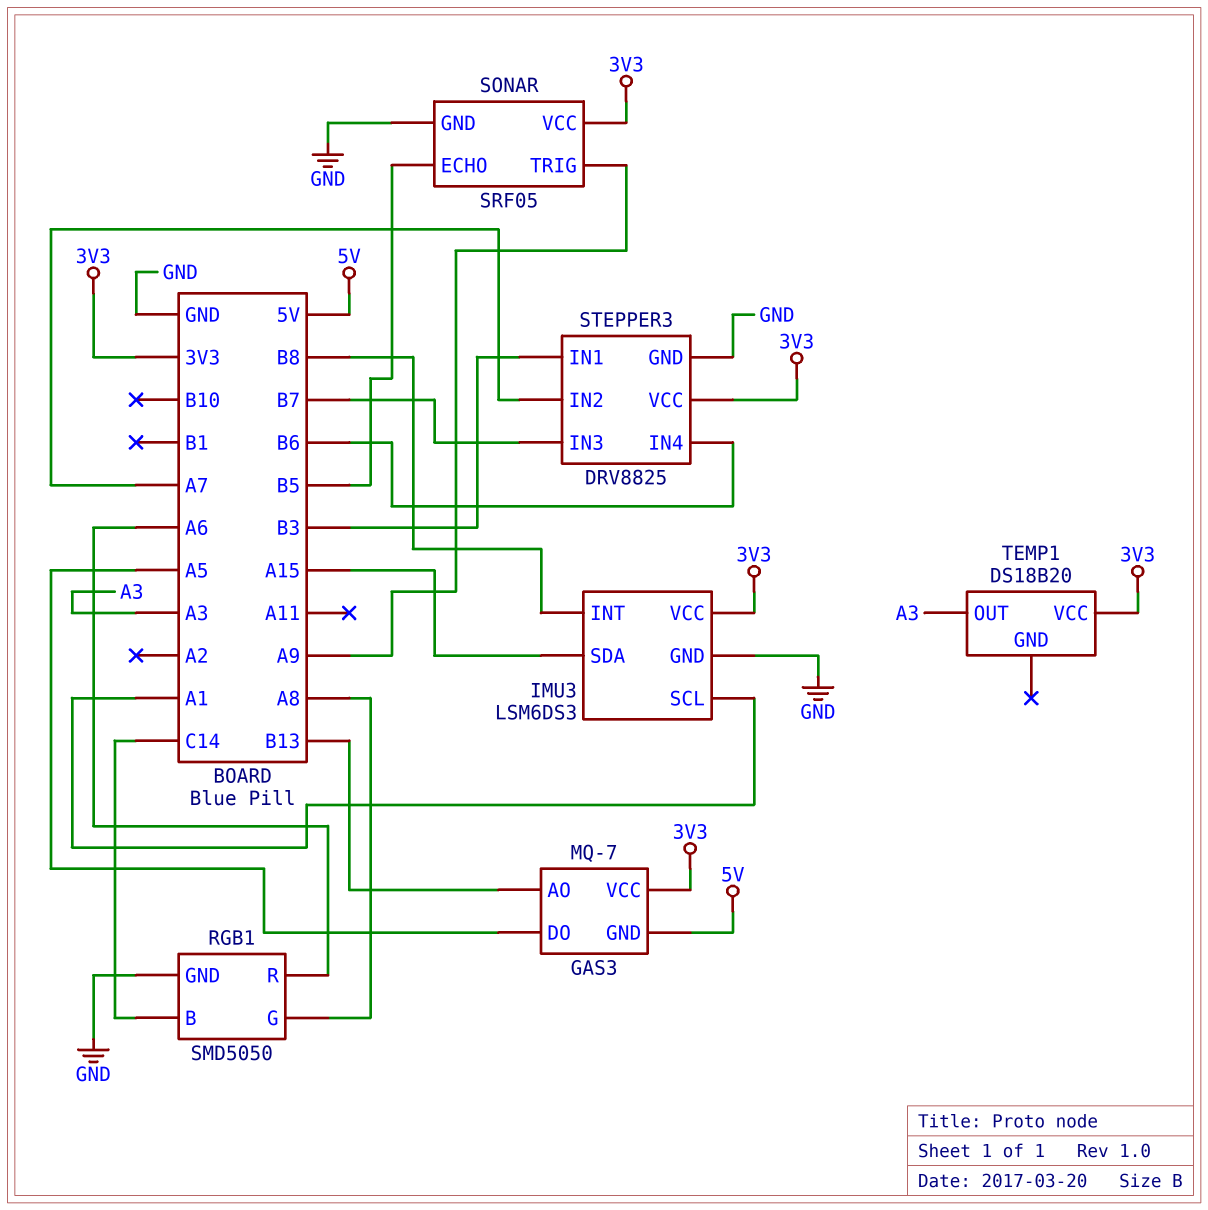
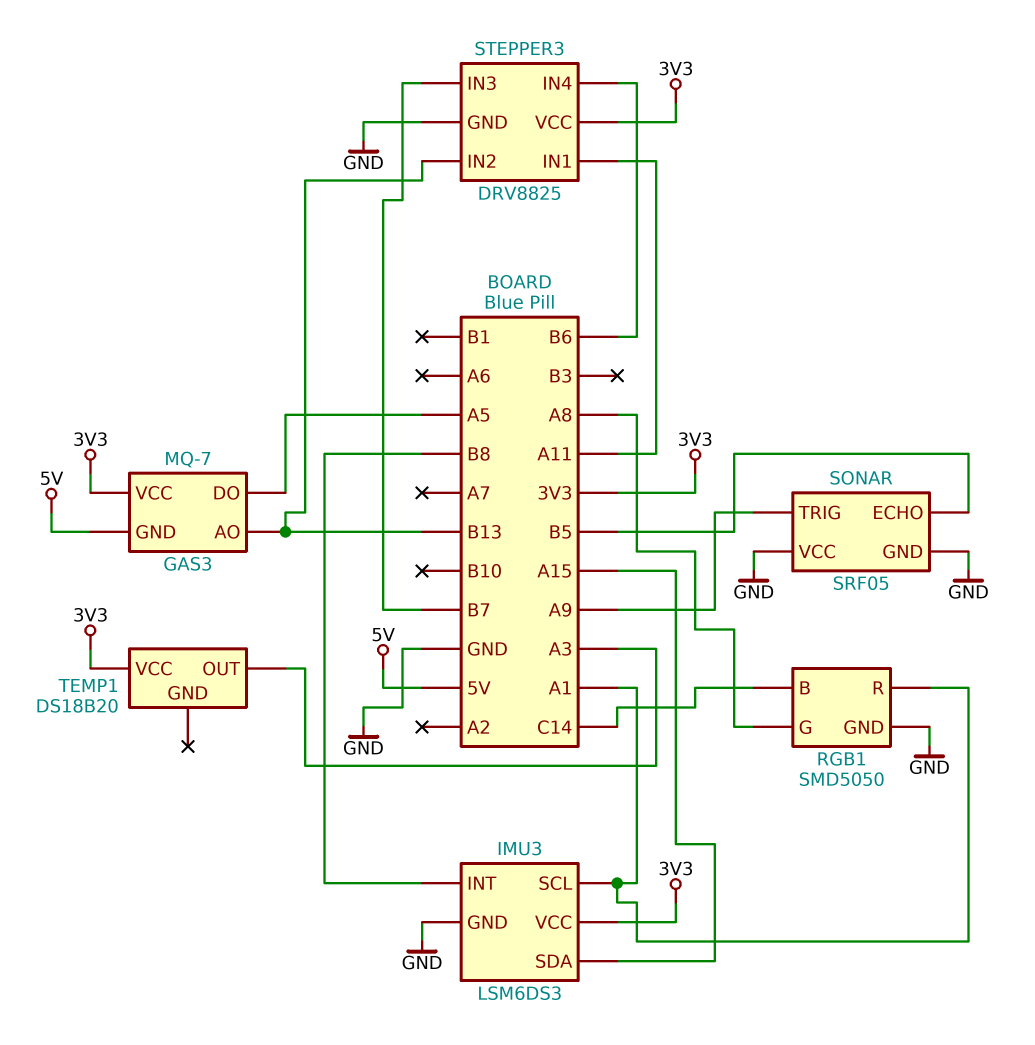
RGB1 pin R: A6 -> A1
SONAR pin VCC: 3V3 -> GND
STEPPER3 pin IN1: B3 -> A11
STEPPER3 pin IN2: A7 -> B13

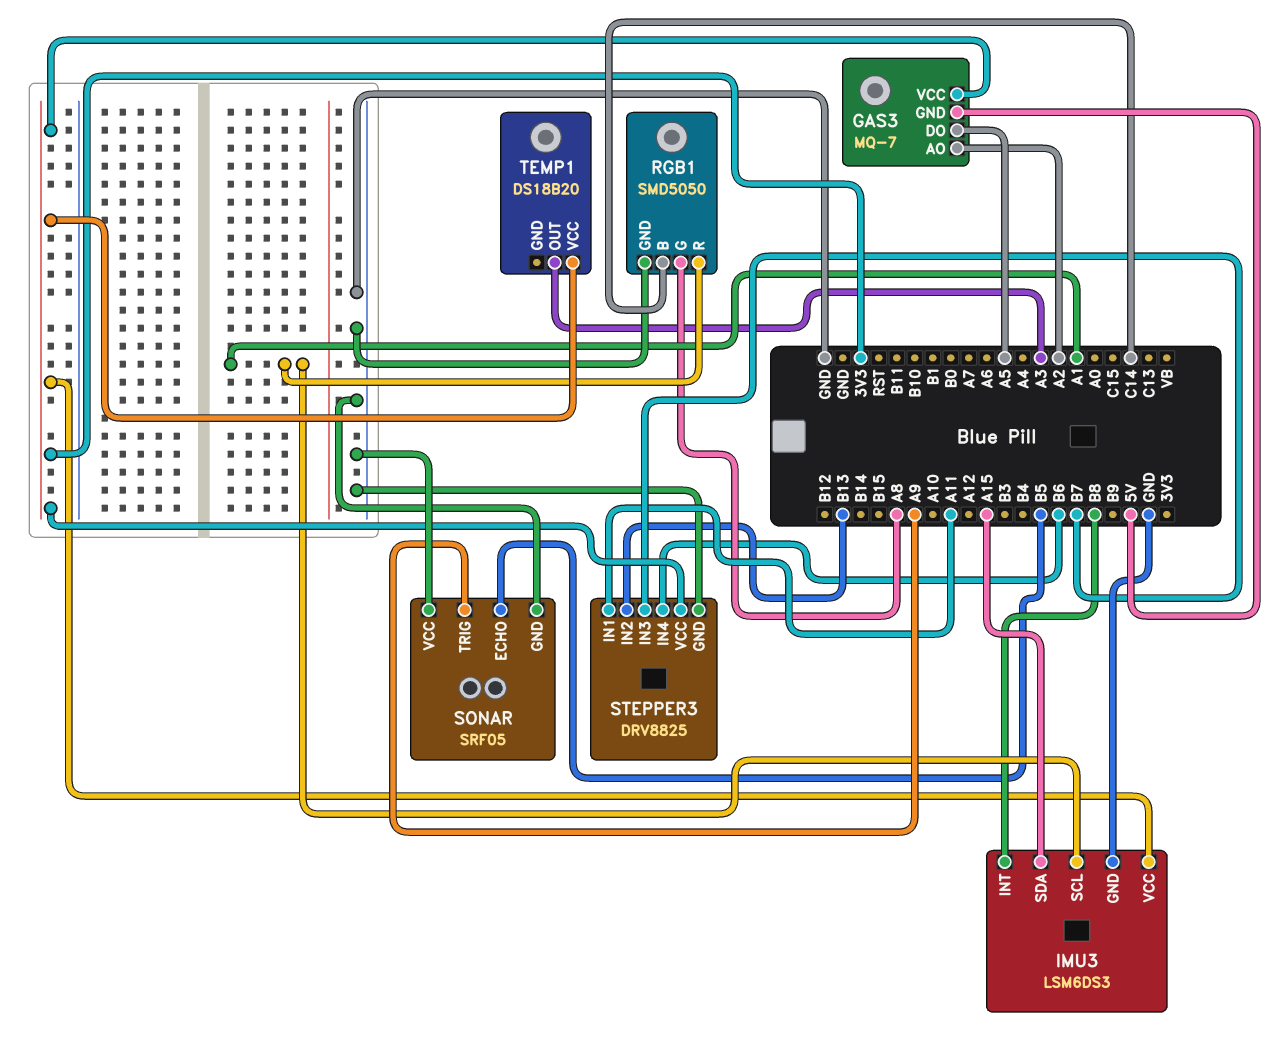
GAS3 pin AO: B13 -> A2

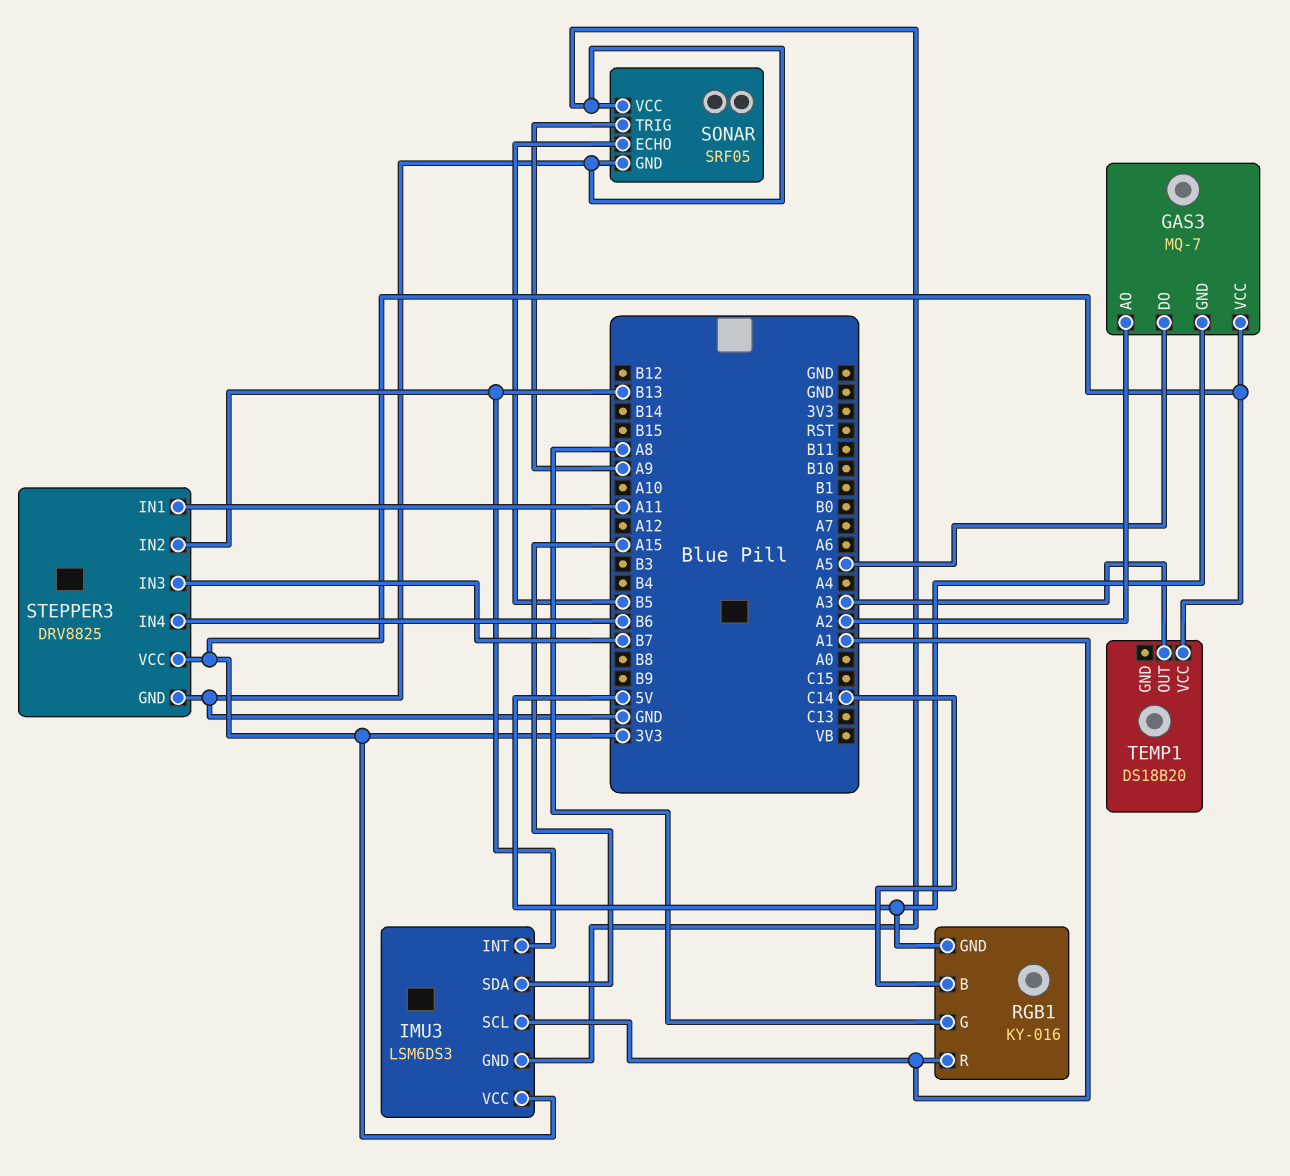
IMU3 pin INT: B8 -> B13
RGB1: SMD5050 -> KY-016
RGB1 pin GND: GND -> 5V

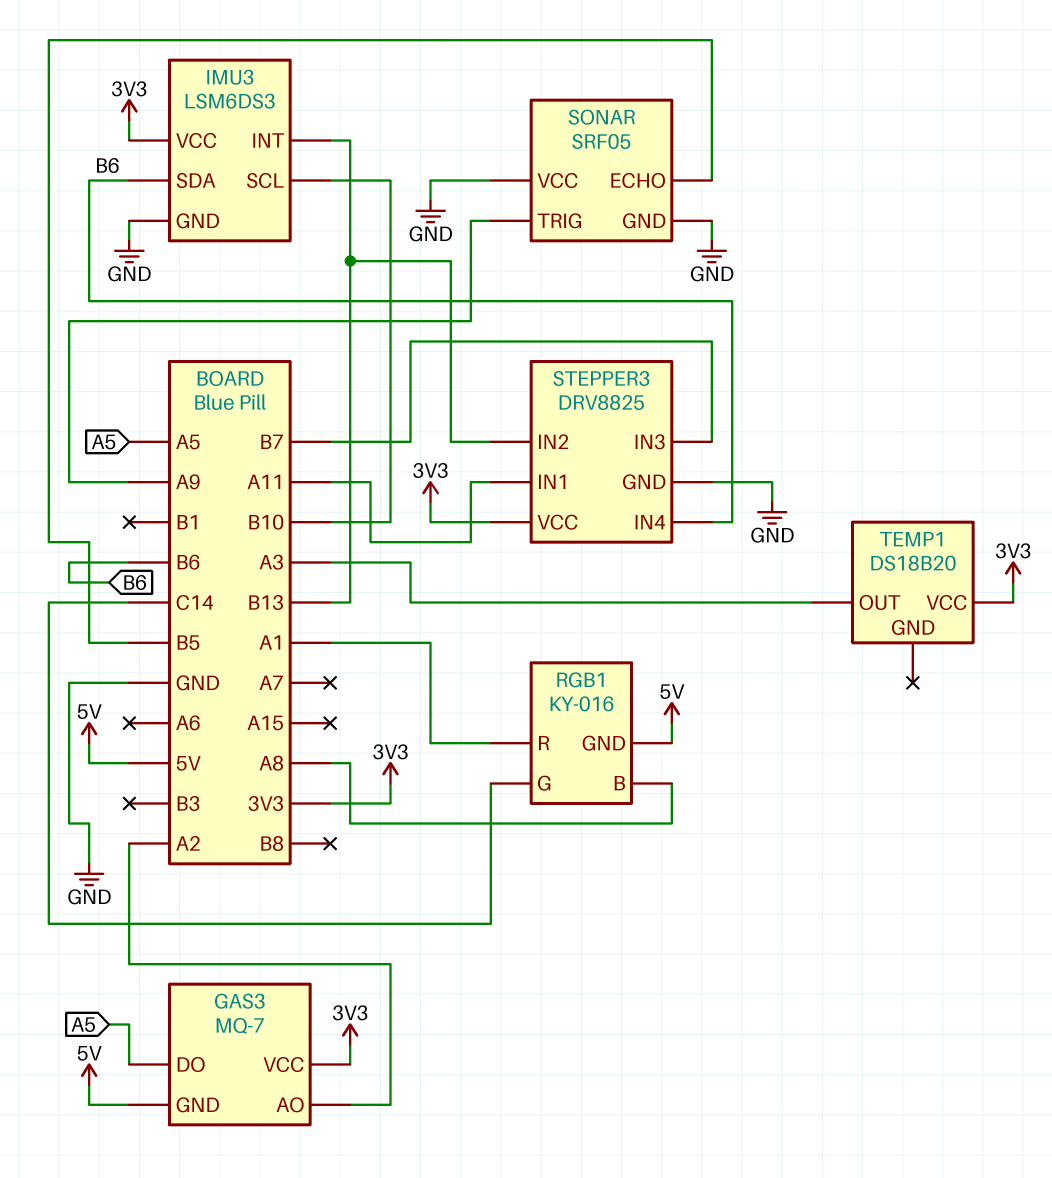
IMU3 pin SCL: A1 -> B10
IMU3 pin SDA: A15 -> B6
RGB1 pin B: C14 -> A8
RGB1 pin G: A8 -> C14

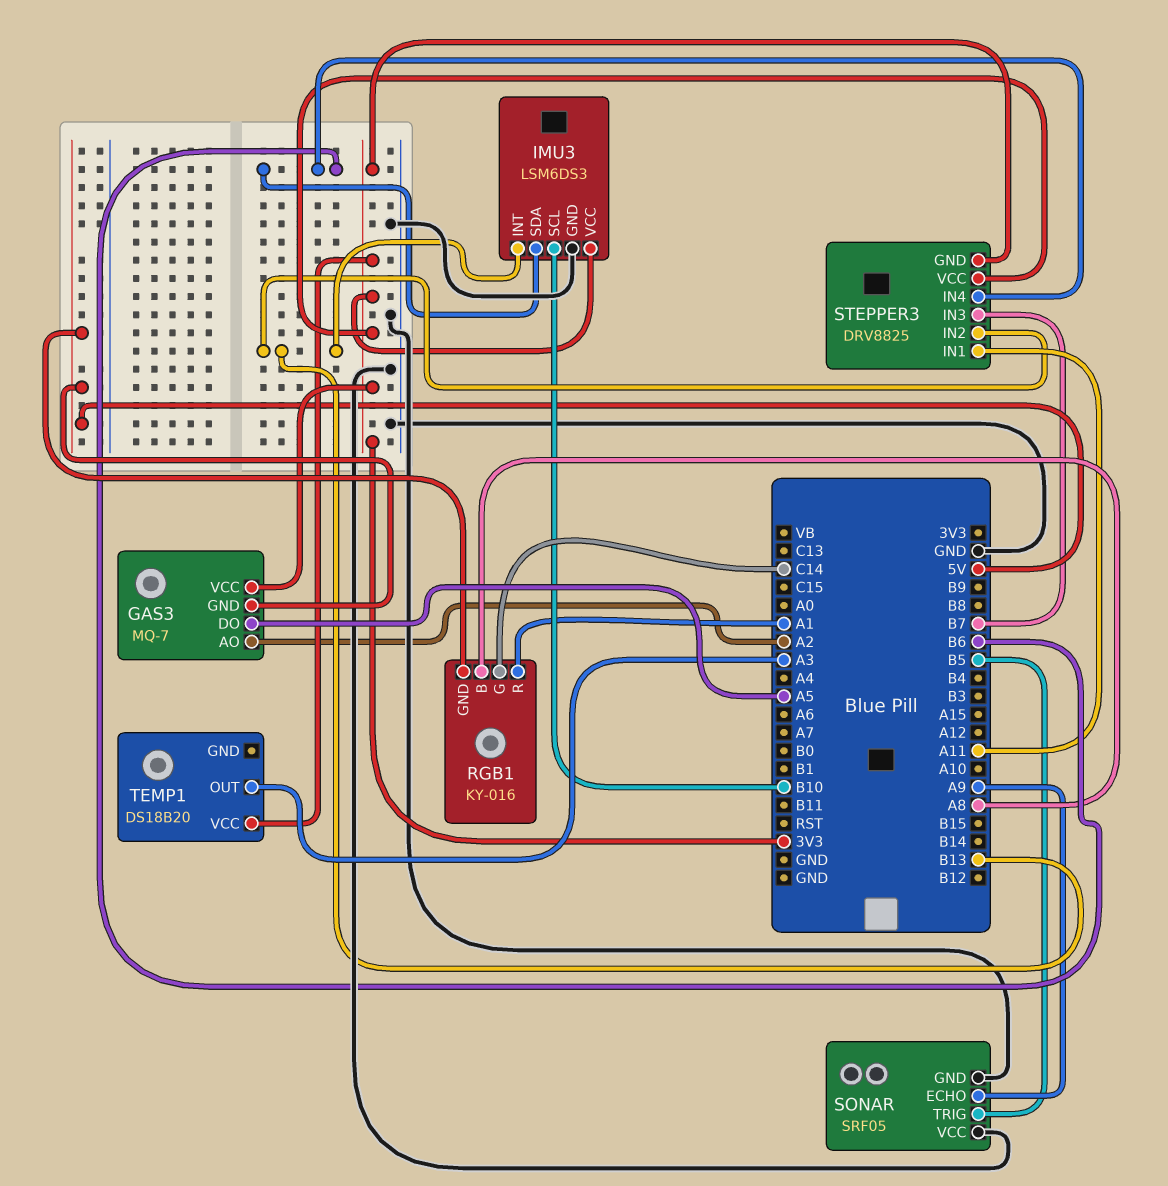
SONAR pin ECHO: B5 -> A9
SONAR pin TRIG: A9 -> B5
STEPPER3 pin GND: GND -> 3V3

